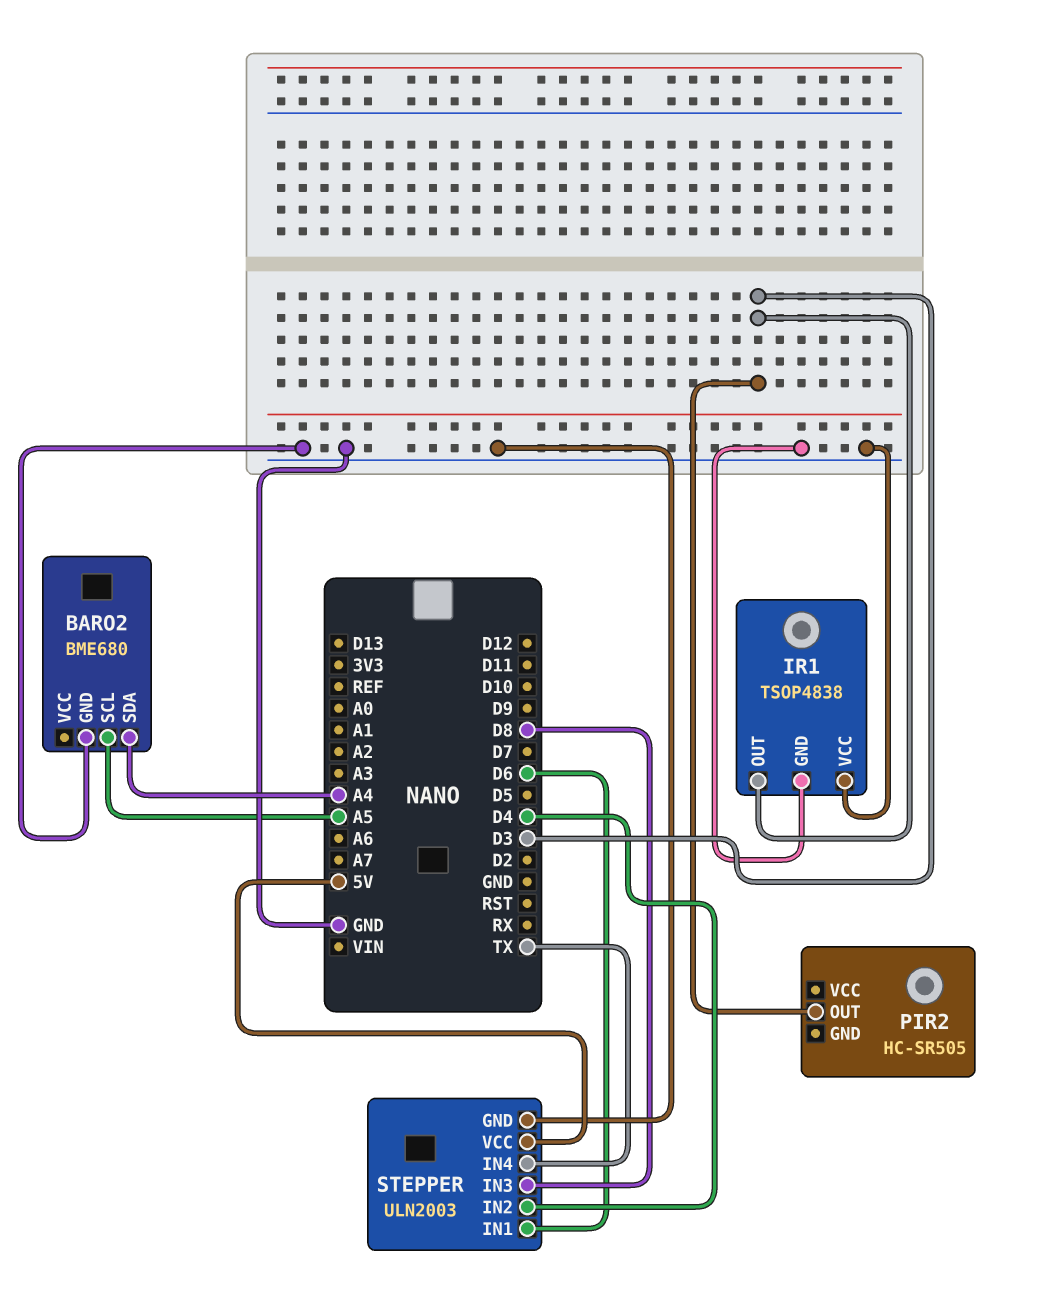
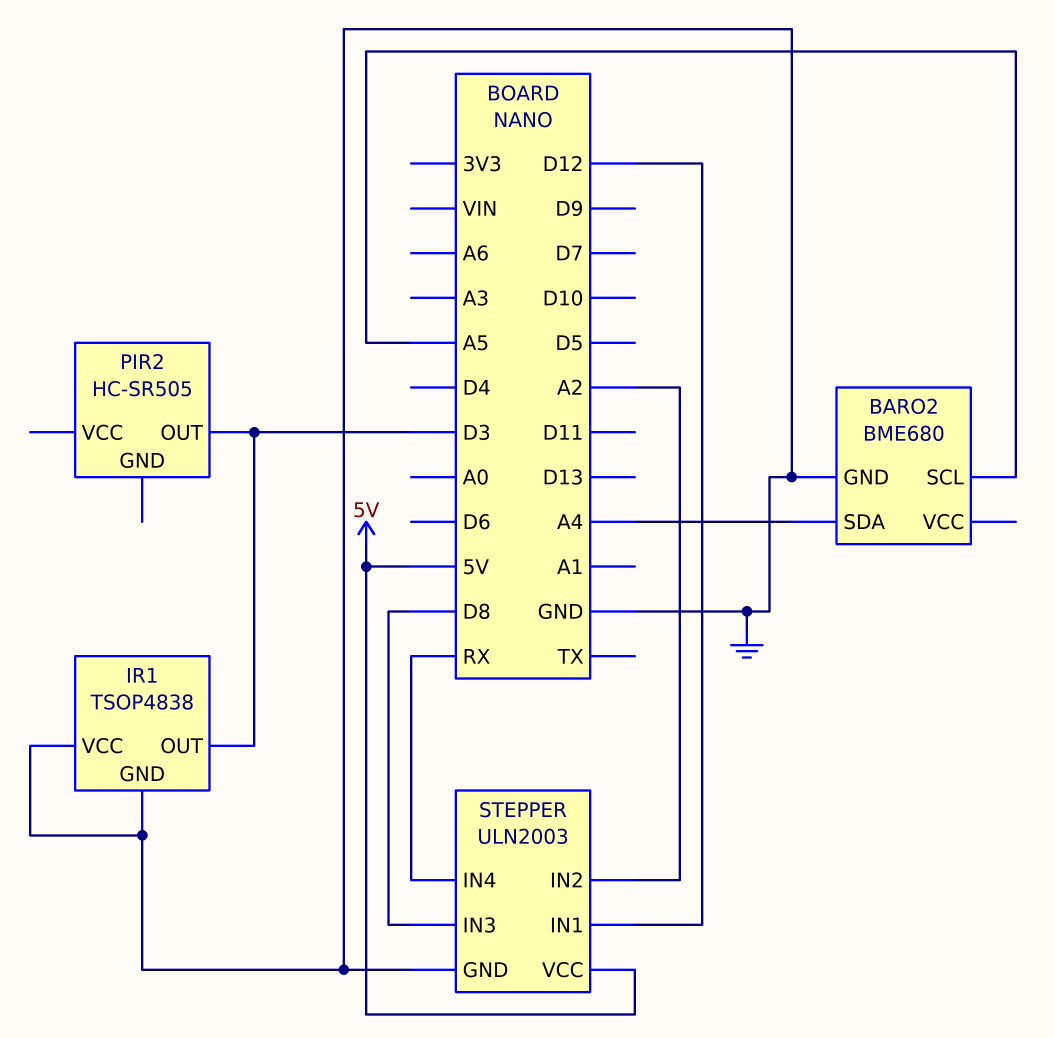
STEPPER pin IN1: D6 -> D12
STEPPER pin IN2: D4 -> A2
STEPPER pin IN4: TX -> RX

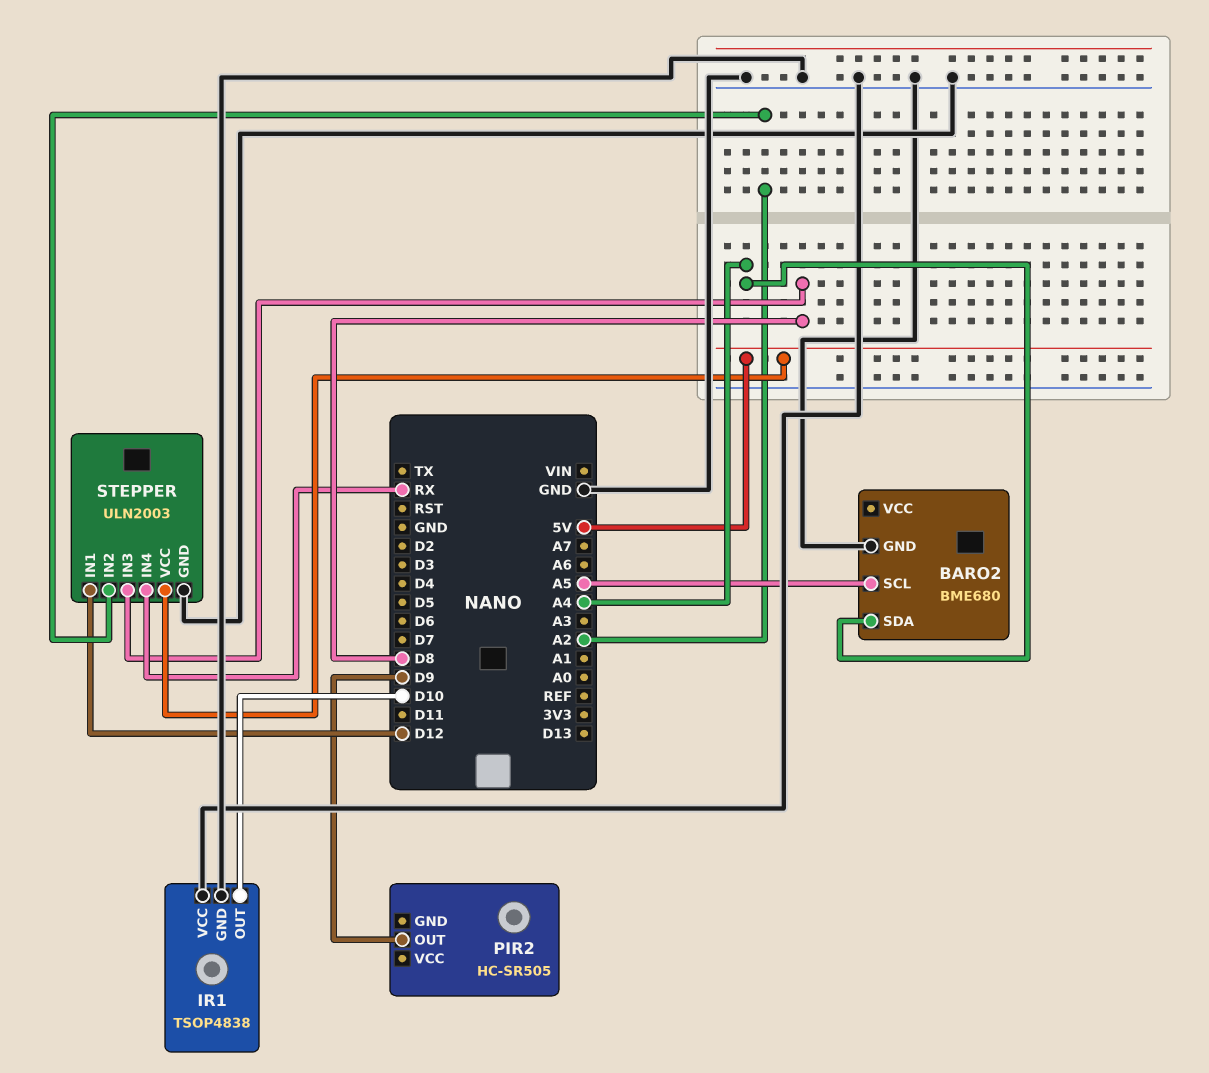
IR1 pin OUT: D3 -> D10
PIR2 pin OUT: D3 -> D9

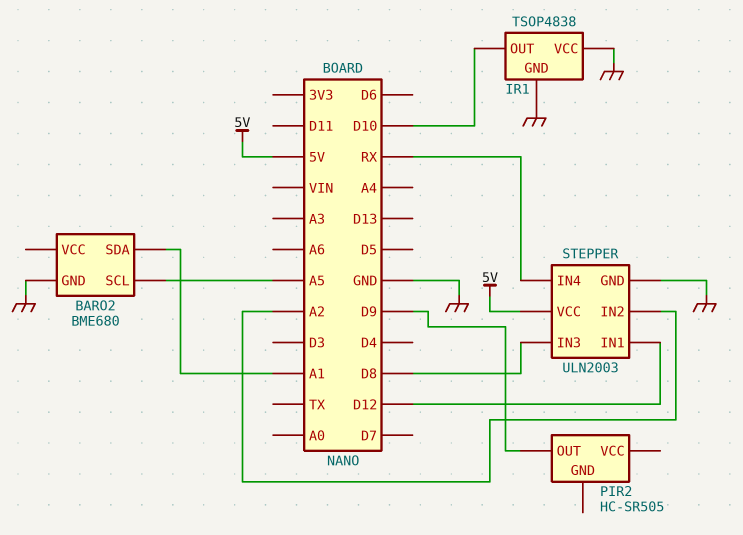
BARO2 pin SDA: A4 -> A1

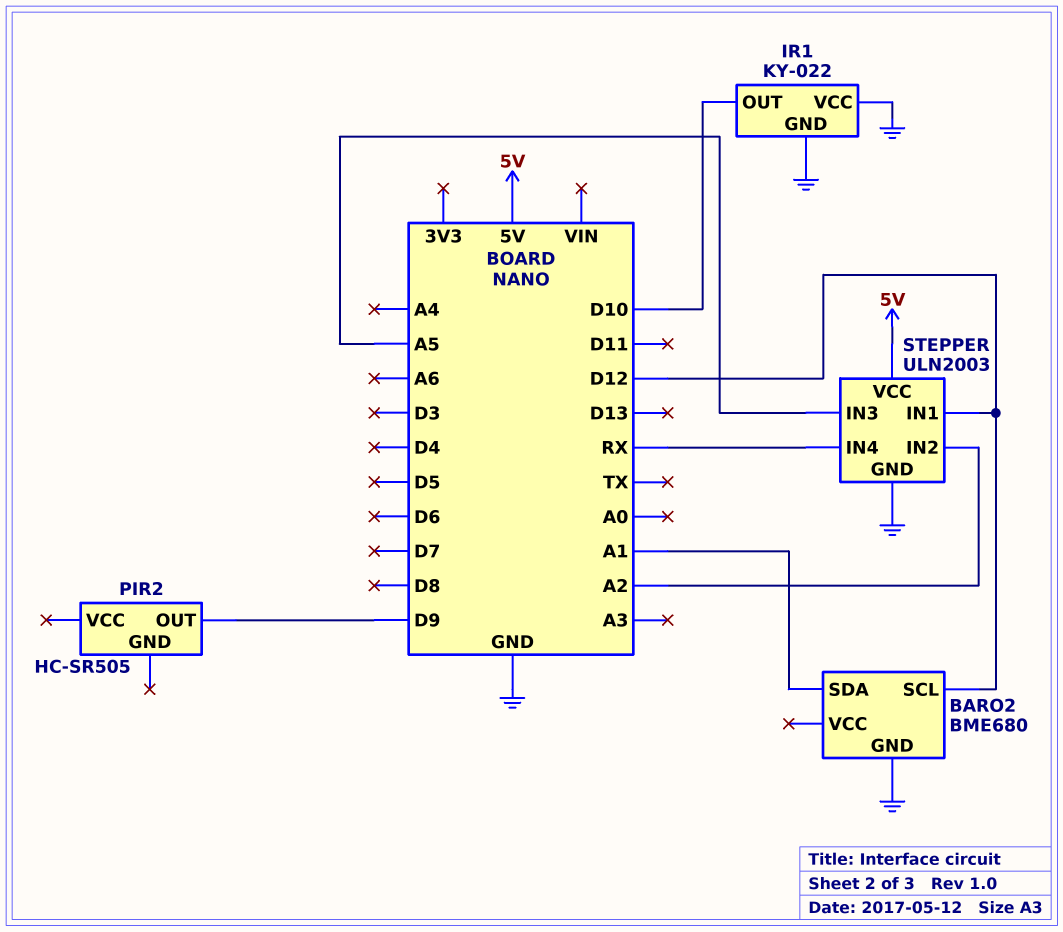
BARO2 pin SCL: A5 -> D12
IR1: TSOP4838 -> KY-022
STEPPER pin IN3: D8 -> A5

